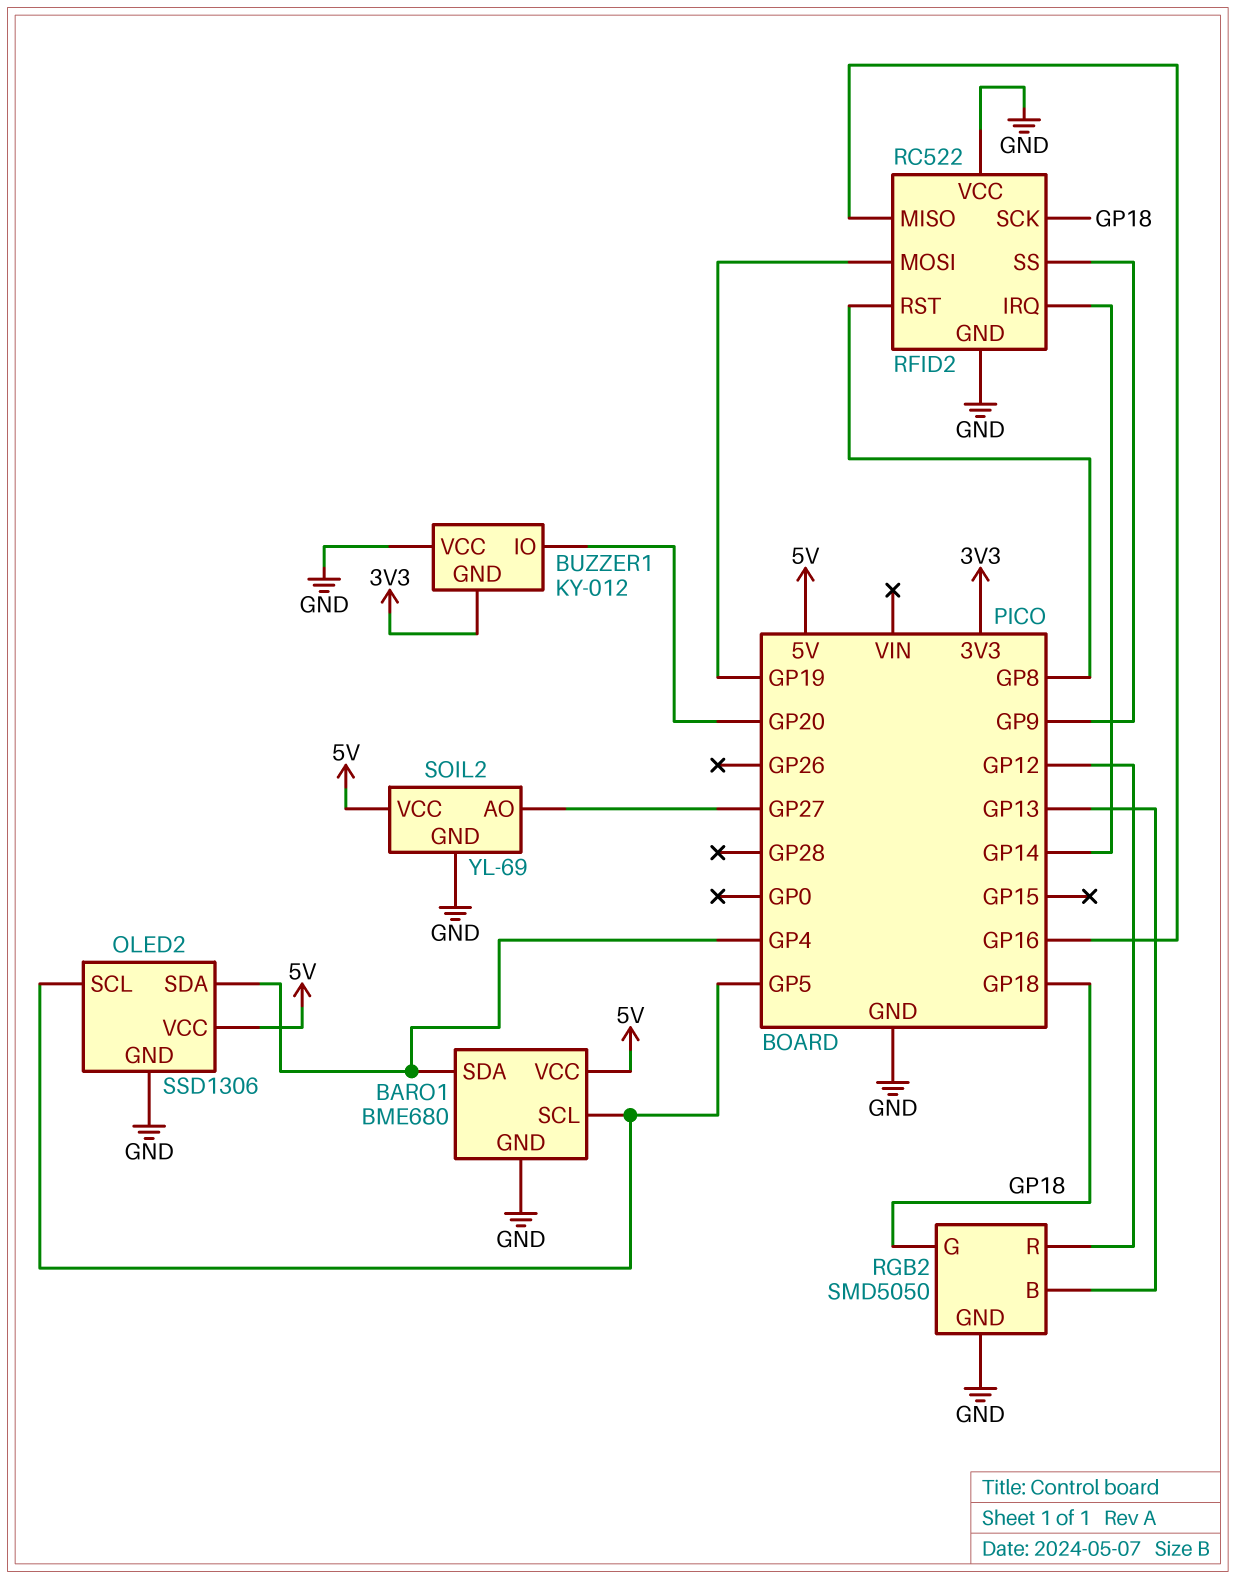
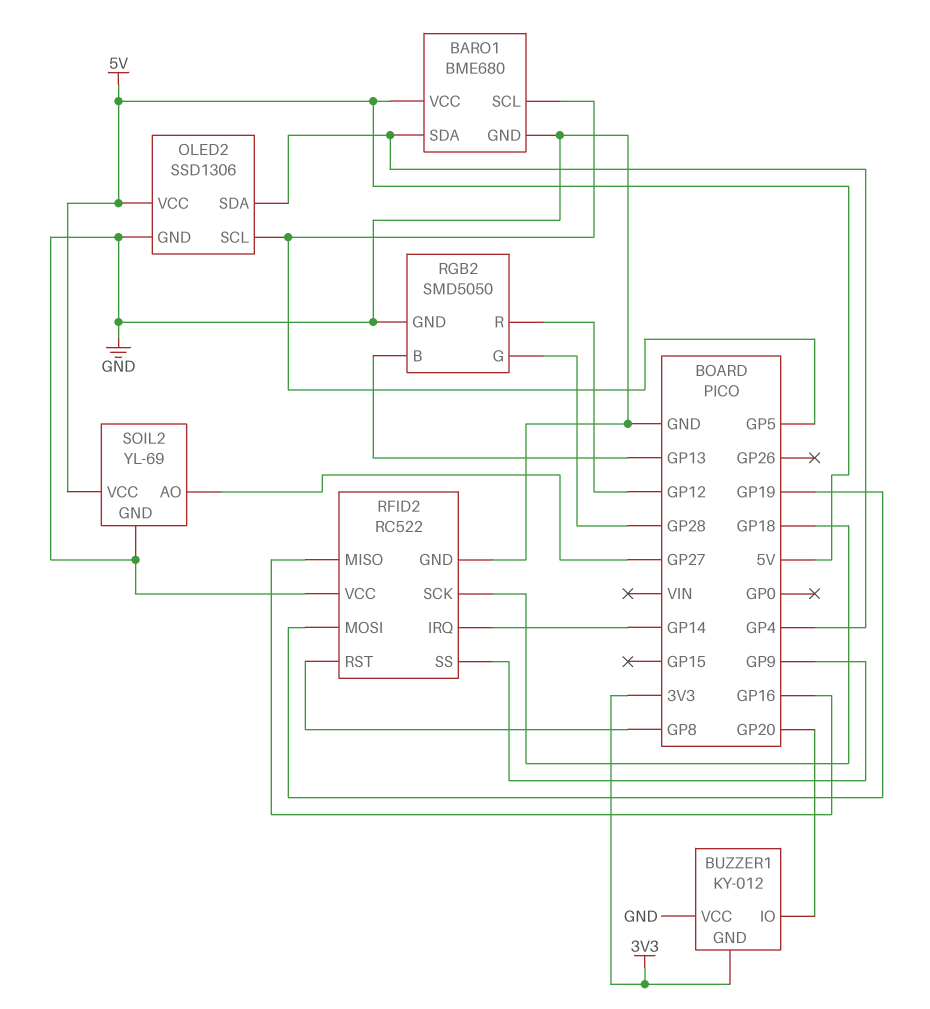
RGB2 pin G: GP18 -> GP28

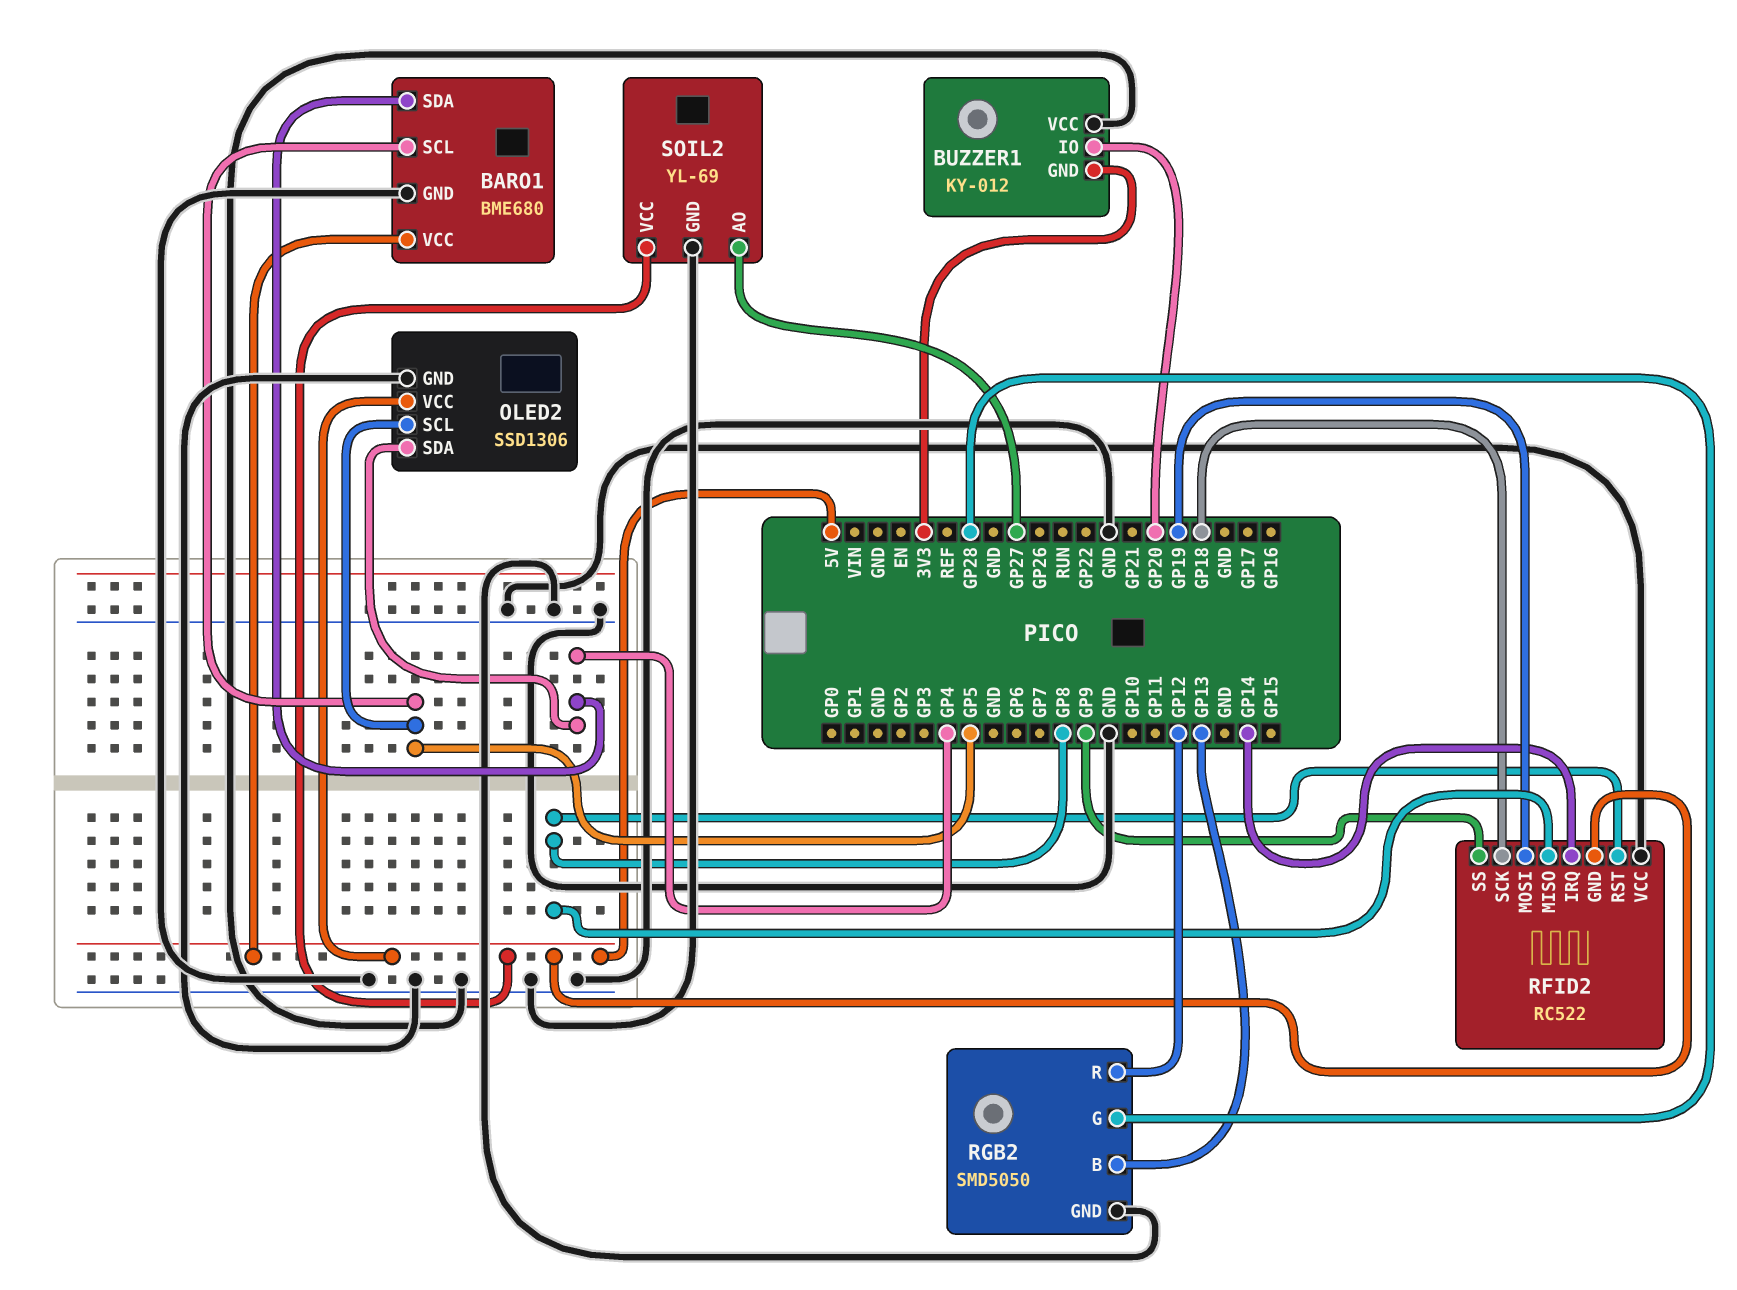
RFID2 pin GND: GND -> 5V
RFID2 pin MISO: GP16 -> GP8

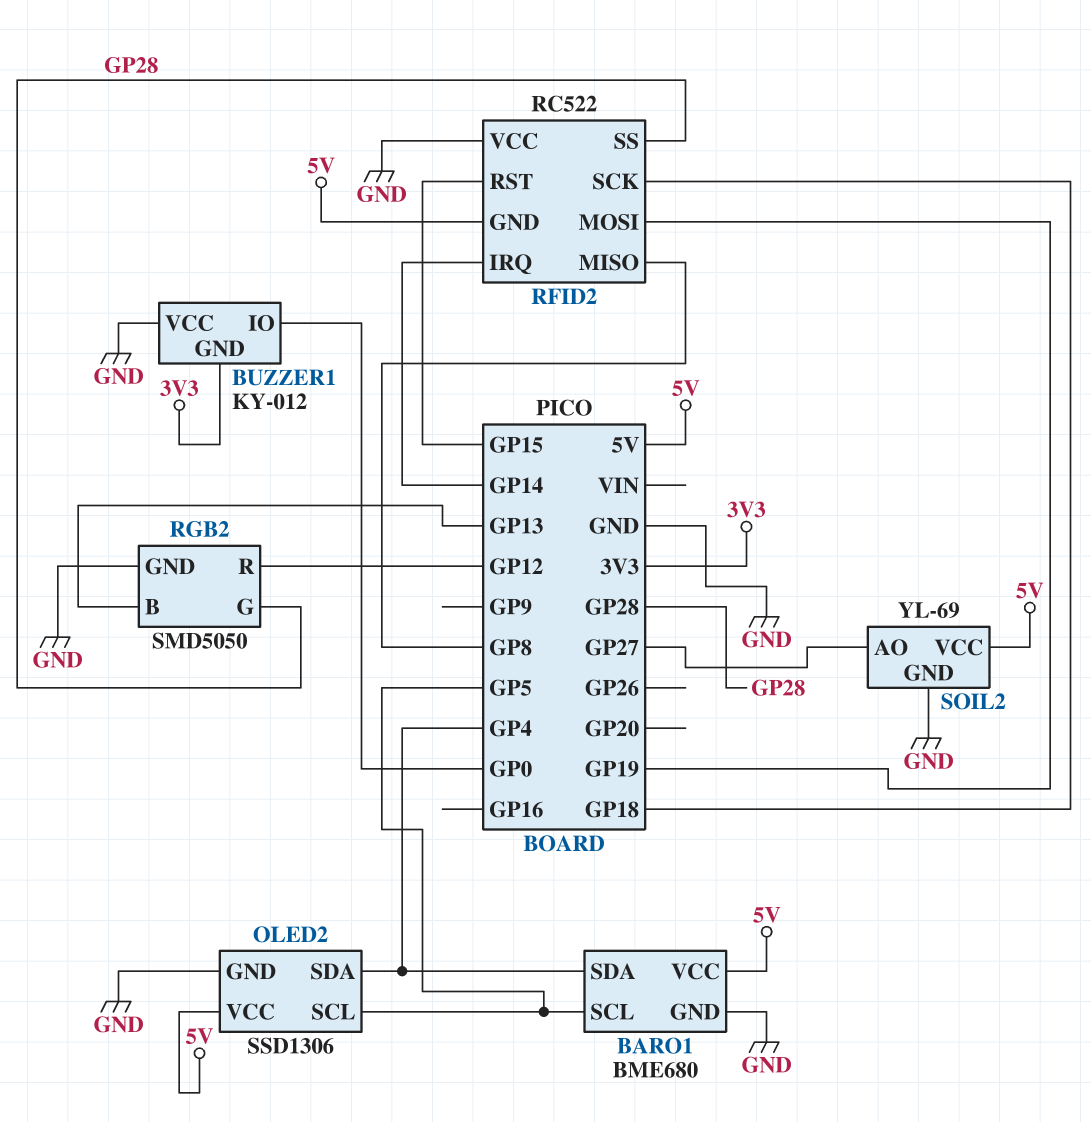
BUZZER1 pin IO: GP20 -> GP0
RFID2 pin RST: GP8 -> GP15
RFID2 pin SS: GP9 -> GP28

